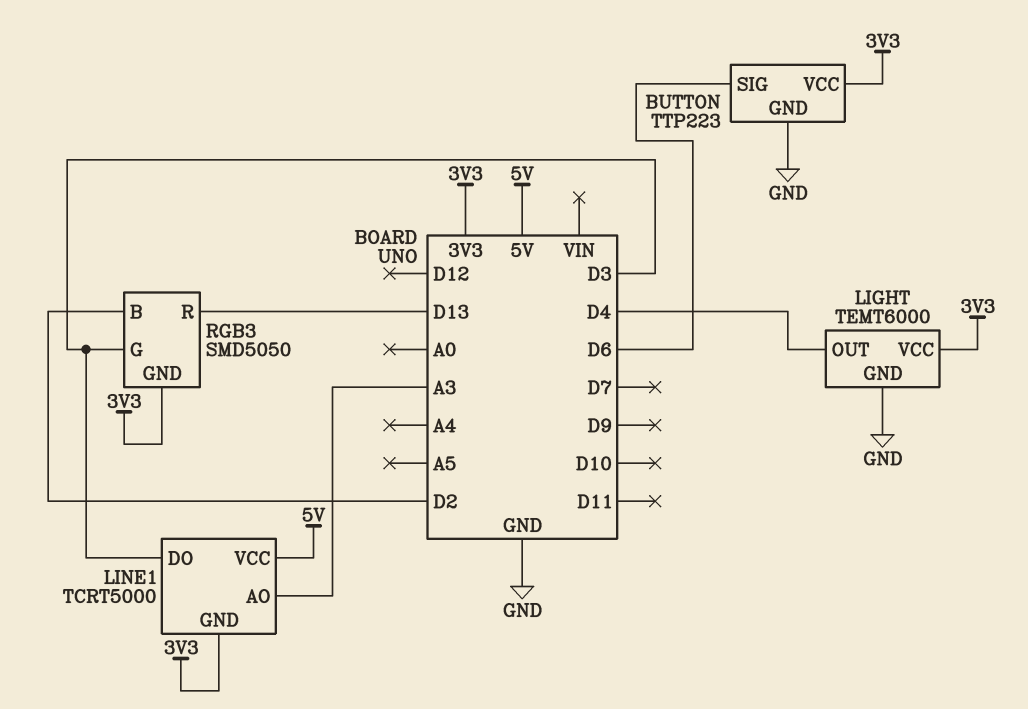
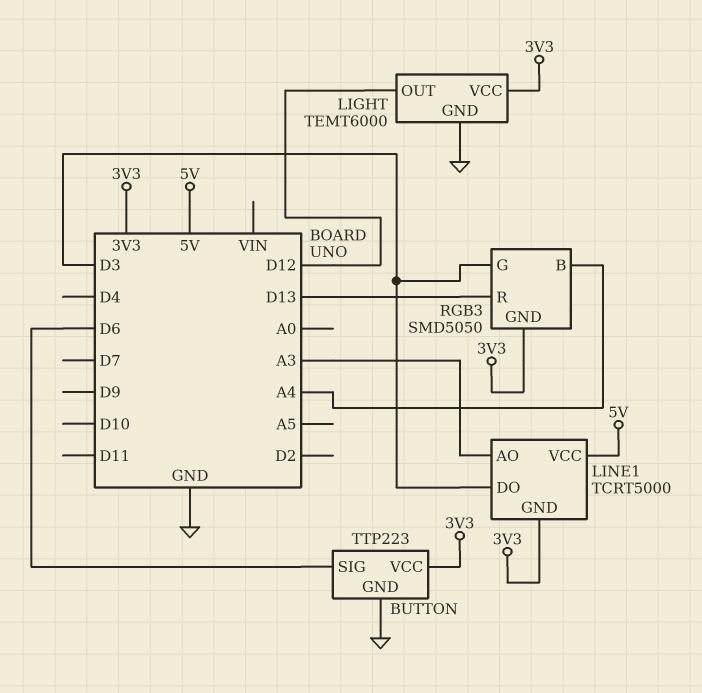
LIGHT pin OUT: D4 -> D12
RGB3 pin B: D2 -> A4

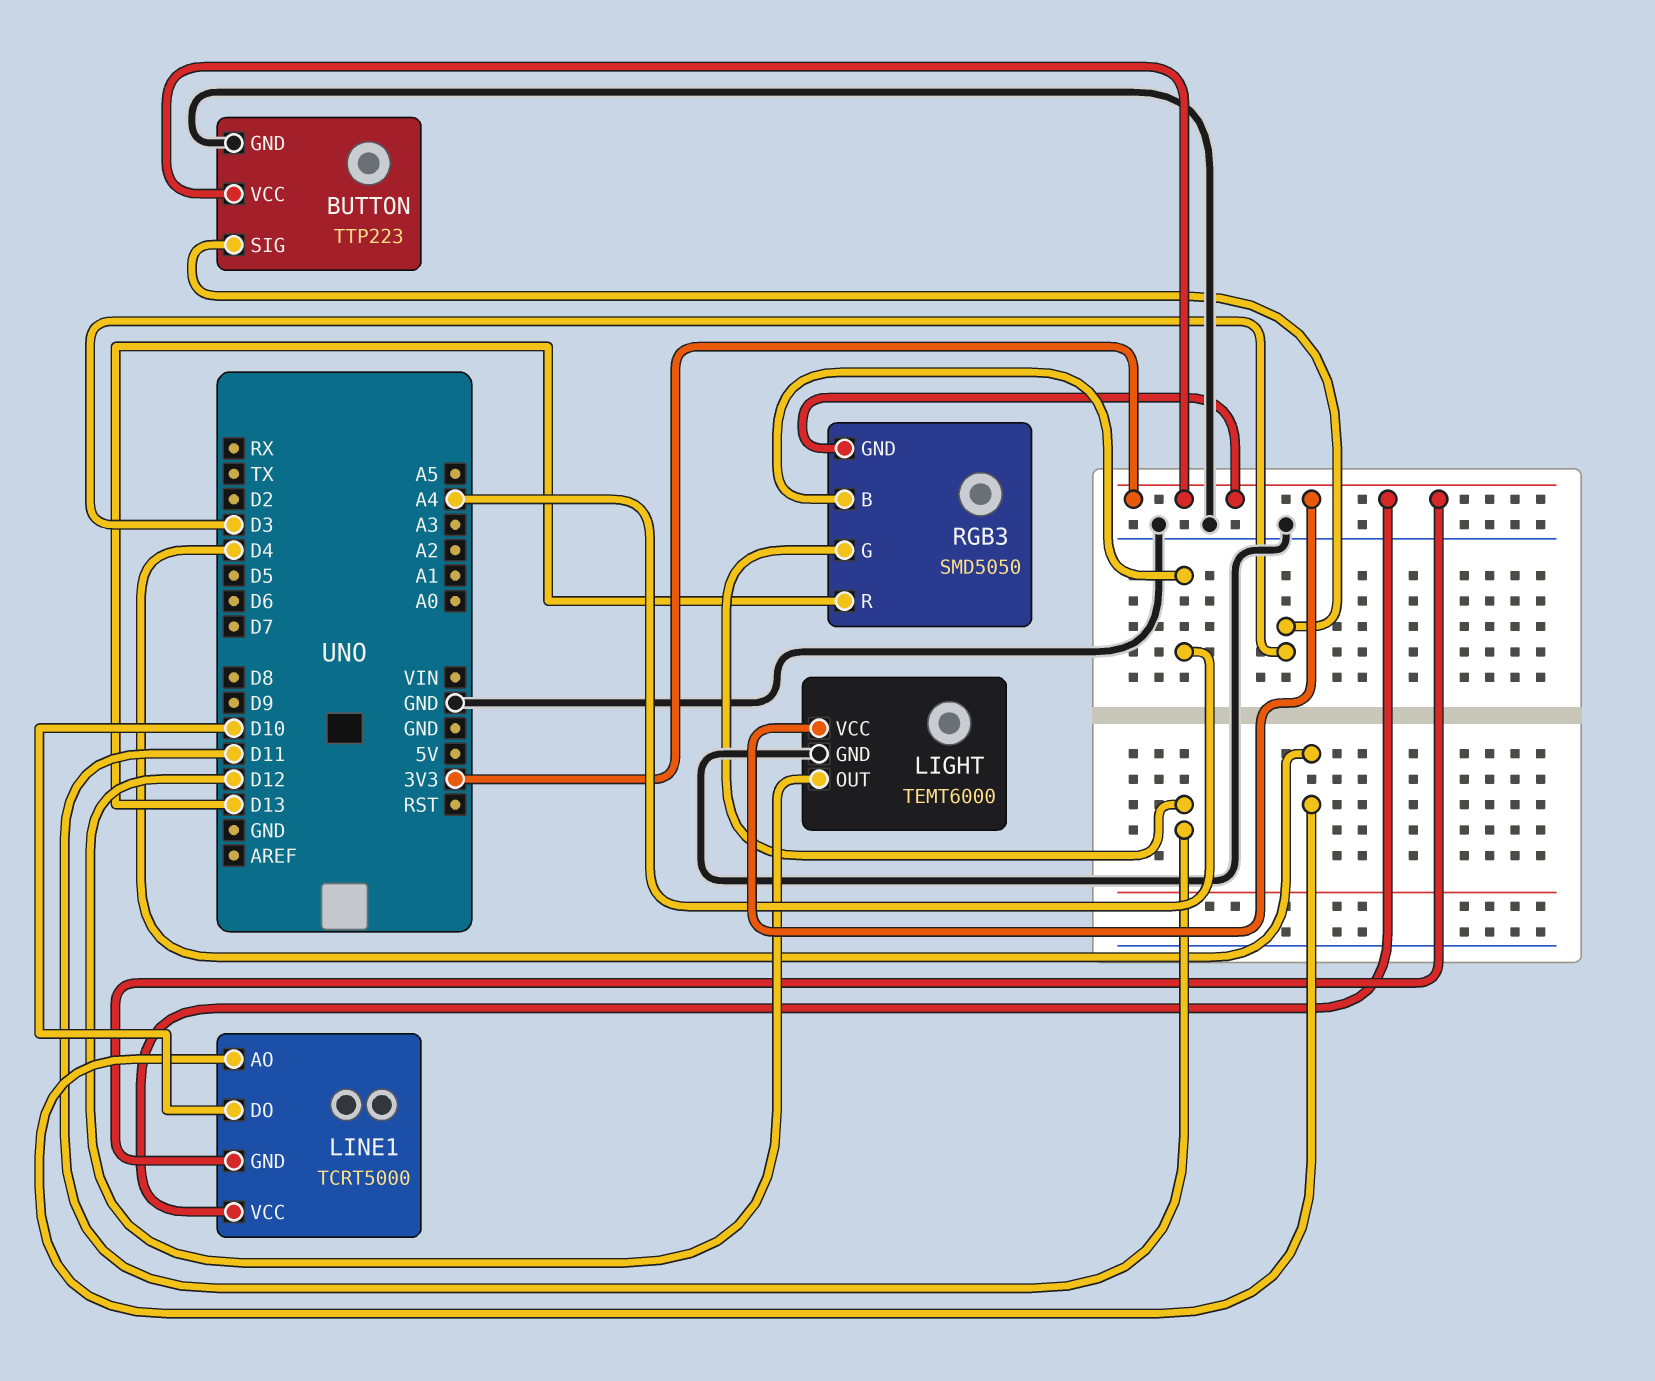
BUTTON pin SIG: D6 -> D3
LINE1 pin AO: A3 -> D4
LINE1 pin DO: D3 -> D10
LINE1 pin VCC: 5V -> 3V3
RGB3 pin G: D3 -> D11

